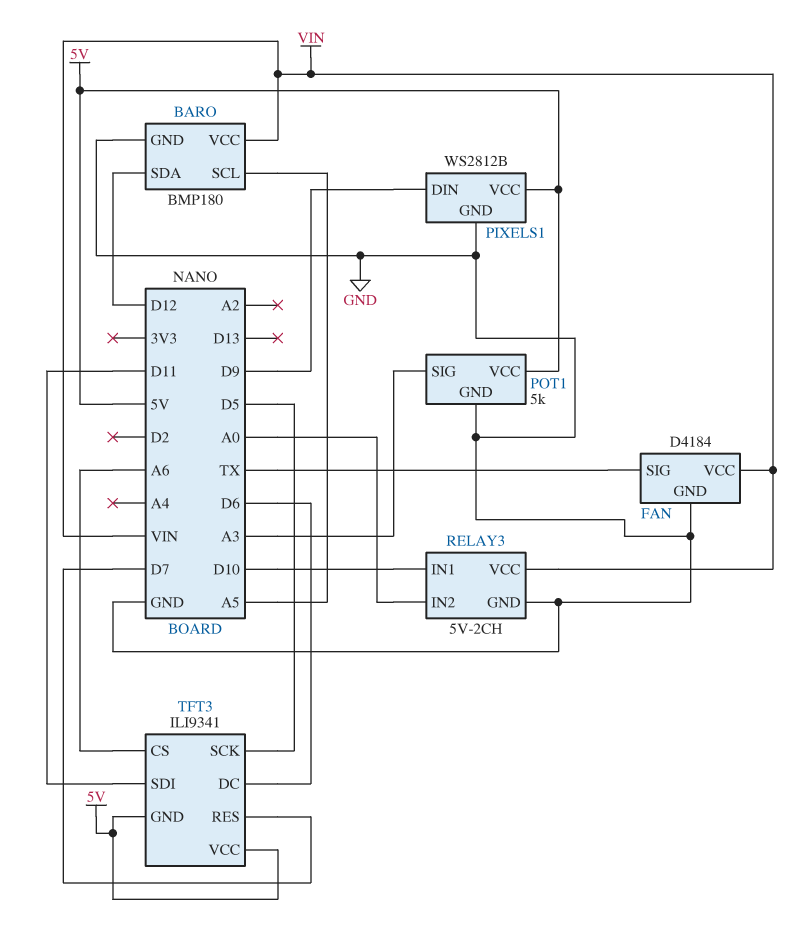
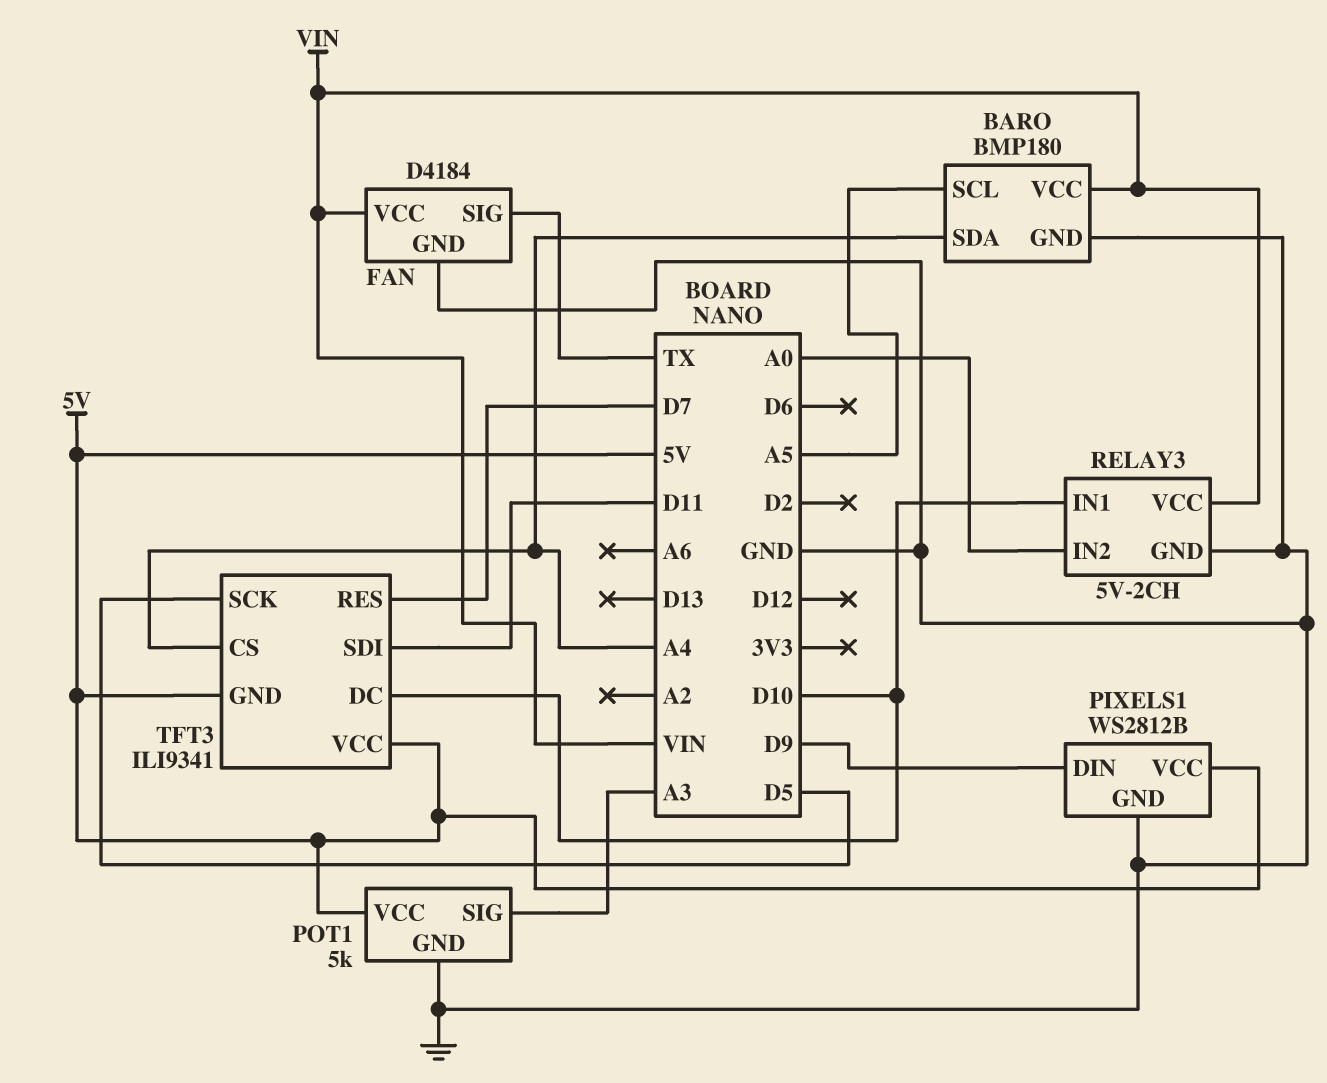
BARO pin SDA: D12 -> A4
TFT3 pin CS: A6 -> A4
TFT3 pin DC: D6 -> D10

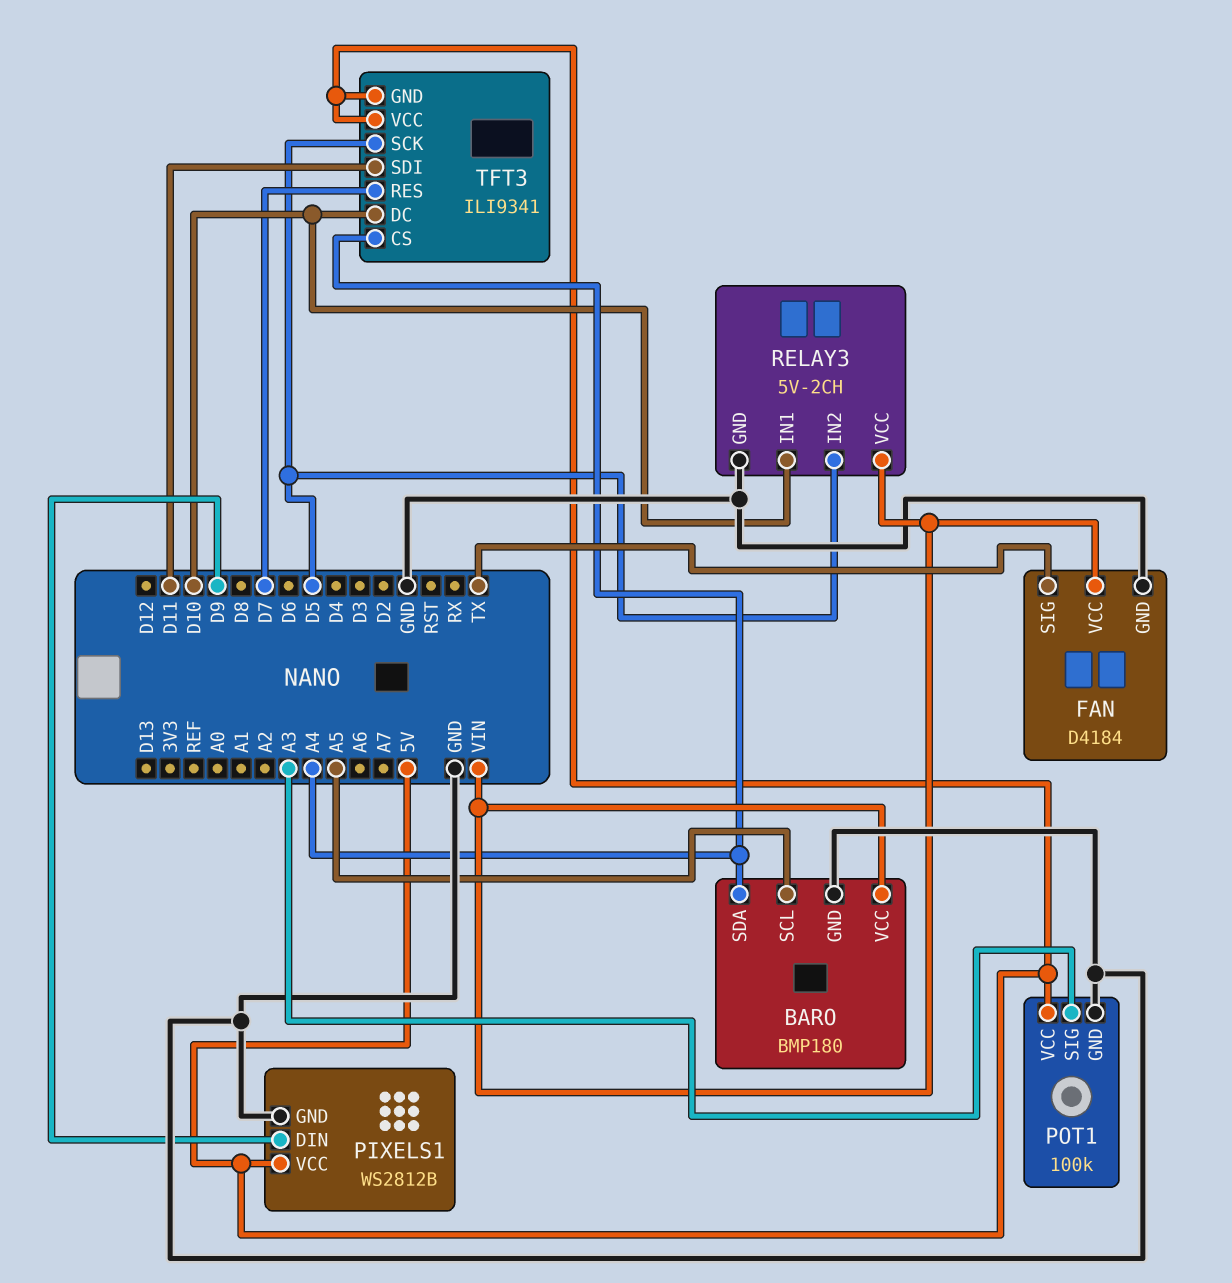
POT1: 5k -> 100k
RELAY3 pin IN2: A0 -> D5

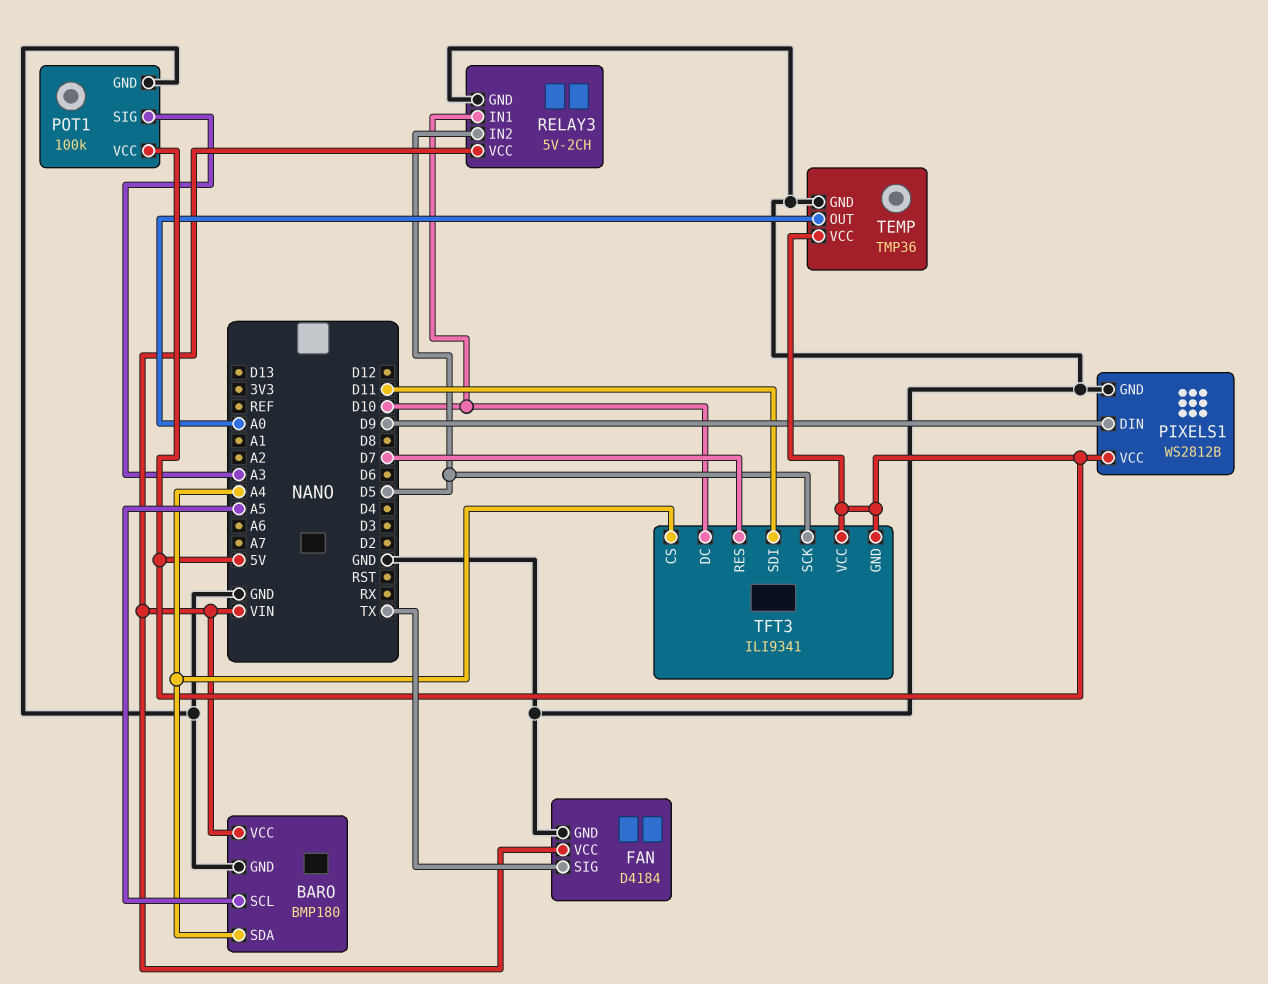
TEMP: none -> TMP36
TEMP pin GND: none -> GND
TEMP pin OUT: none -> A0
TEMP pin VCC: none -> 5V

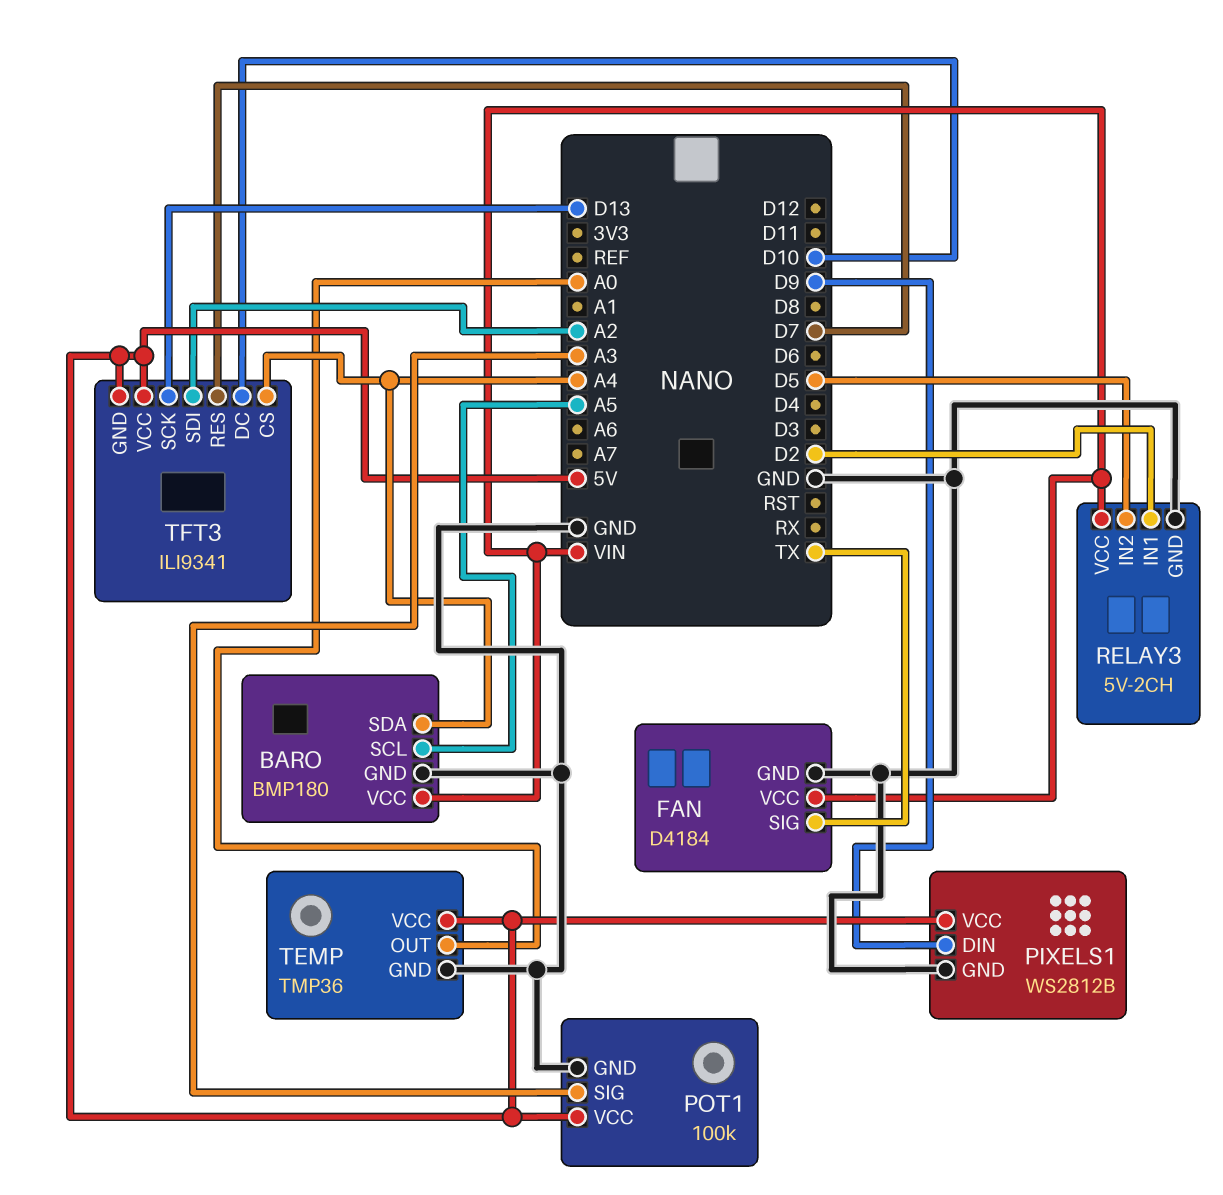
RELAY3 pin IN1: D10 -> D2
TFT3 pin SCK: D5 -> D13
TFT3 pin SDI: D11 -> A2

